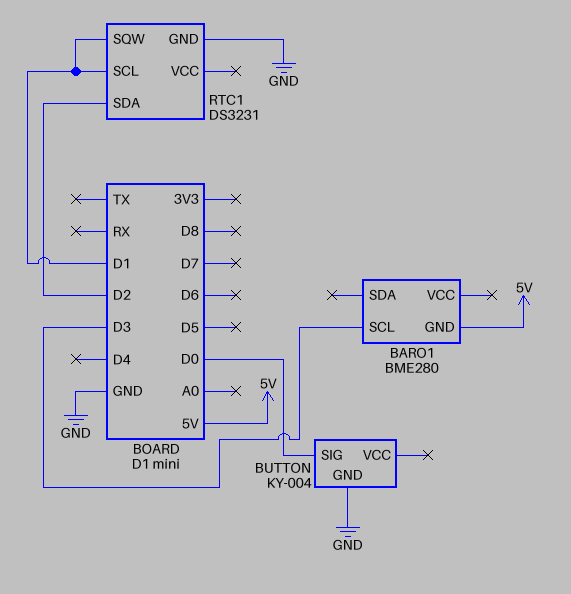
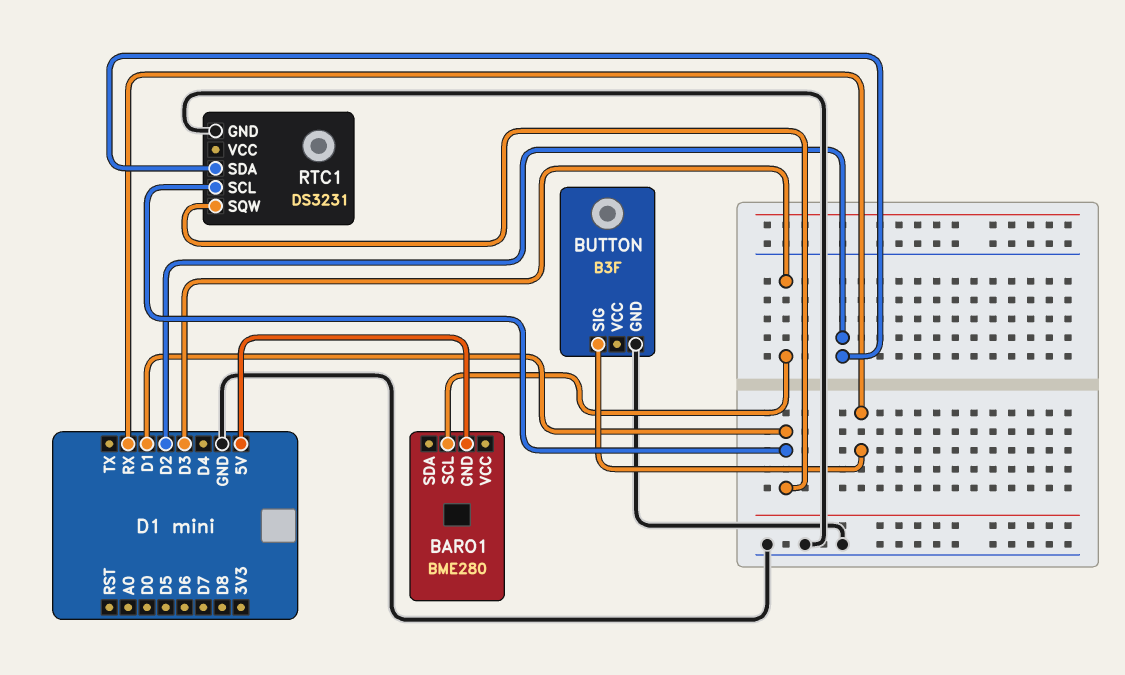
BUTTON: KY-004 -> B3F
BUTTON pin SIG: D0 -> RX

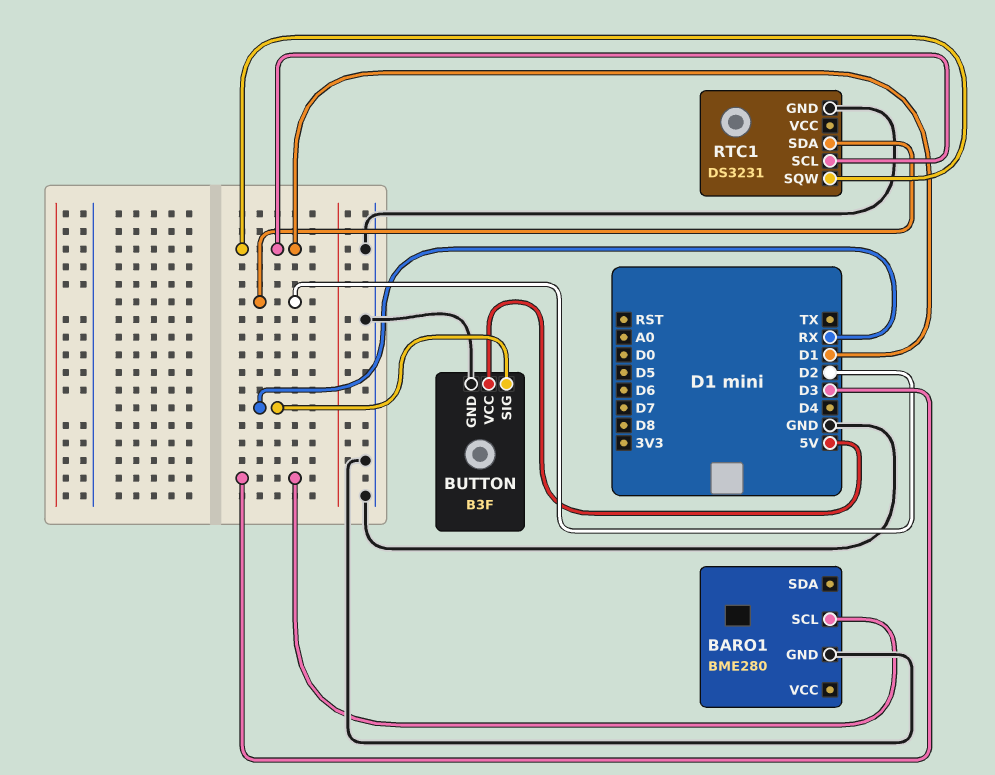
BARO1 pin GND: 5V -> GND
BUTTON pin VCC: none -> 5V

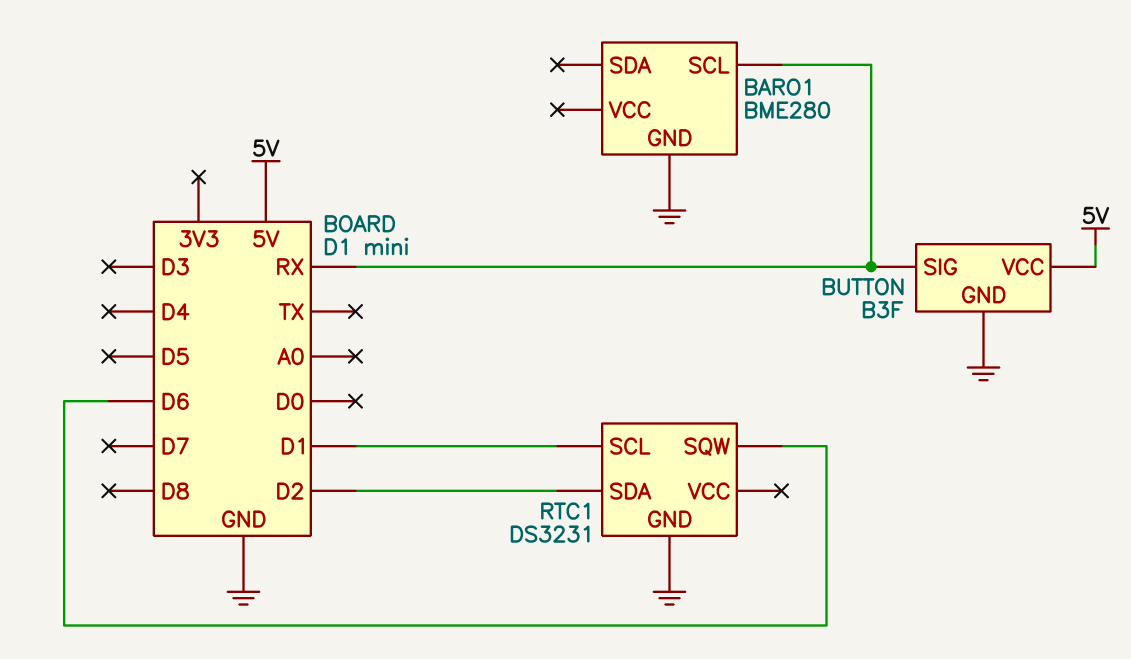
BARO1 pin SCL: D3 -> RX
RTC1 pin SQW: D1 -> D6

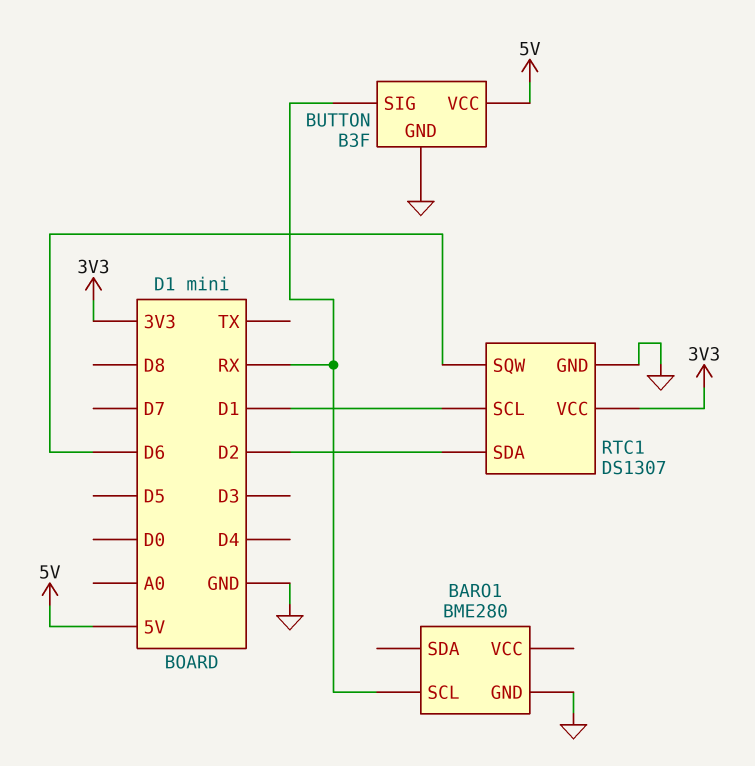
RTC1: DS3231 -> DS1307
RTC1 pin VCC: none -> 3V3

